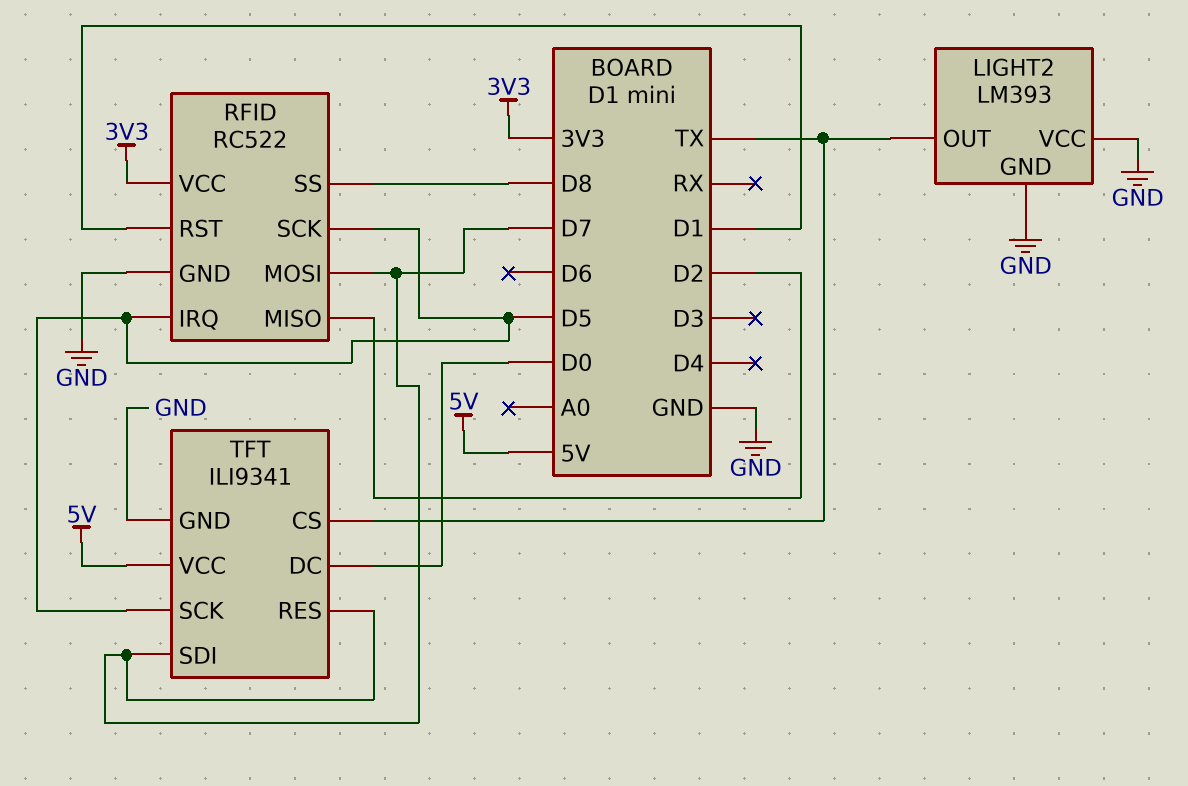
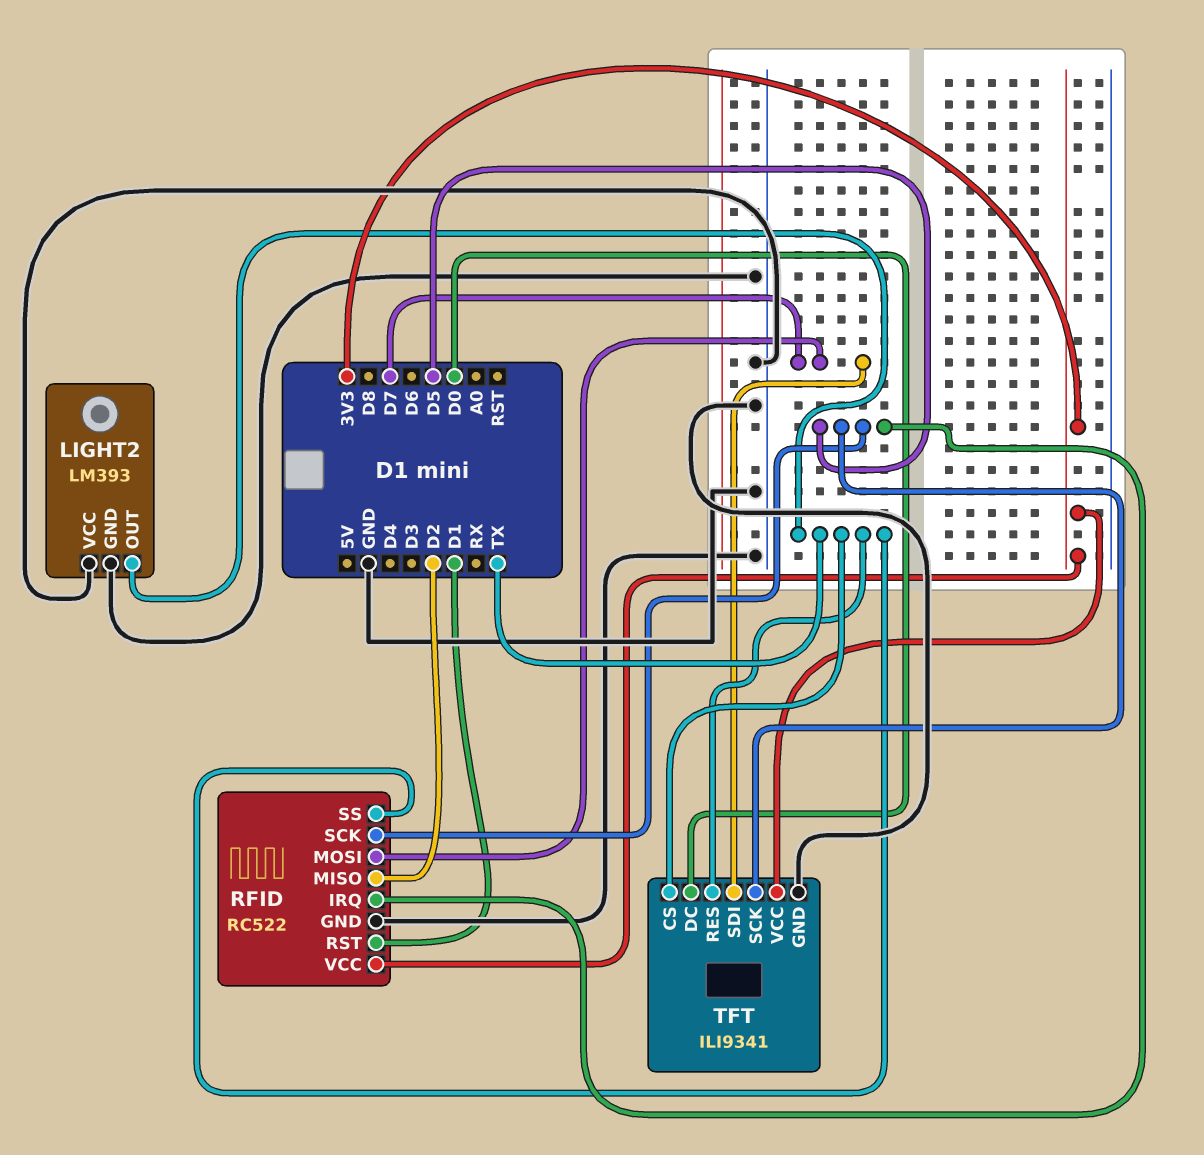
RFID pin SS: D8 -> TX
TFT pin RES: D7 -> TX
TFT pin VCC: 5V -> 3V3

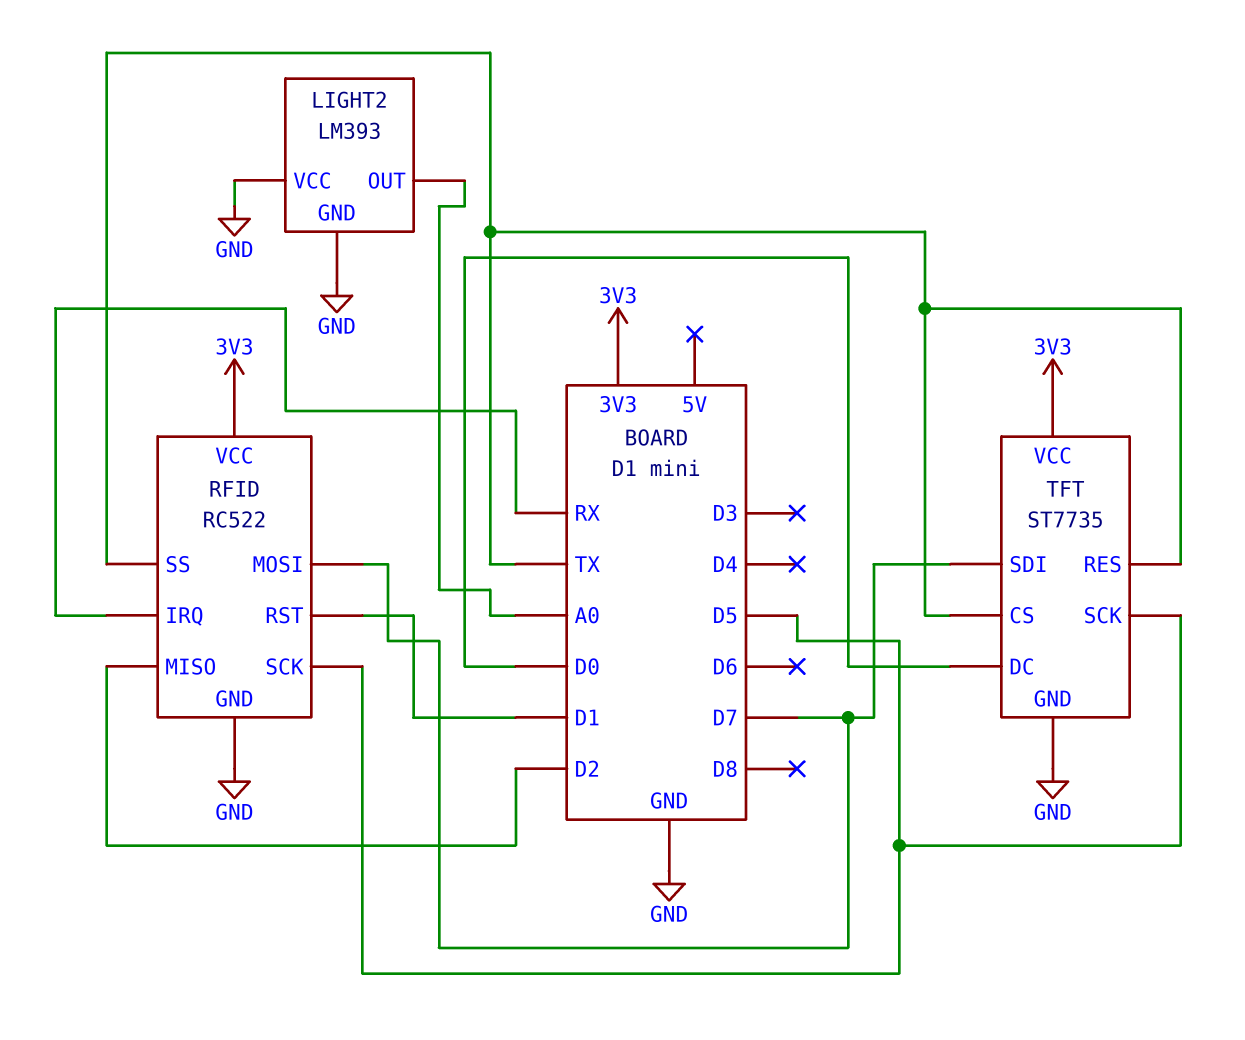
LIGHT2 pin OUT: TX -> A0
RFID pin IRQ: D5 -> RX
TFT: ILI9341 -> ST7735

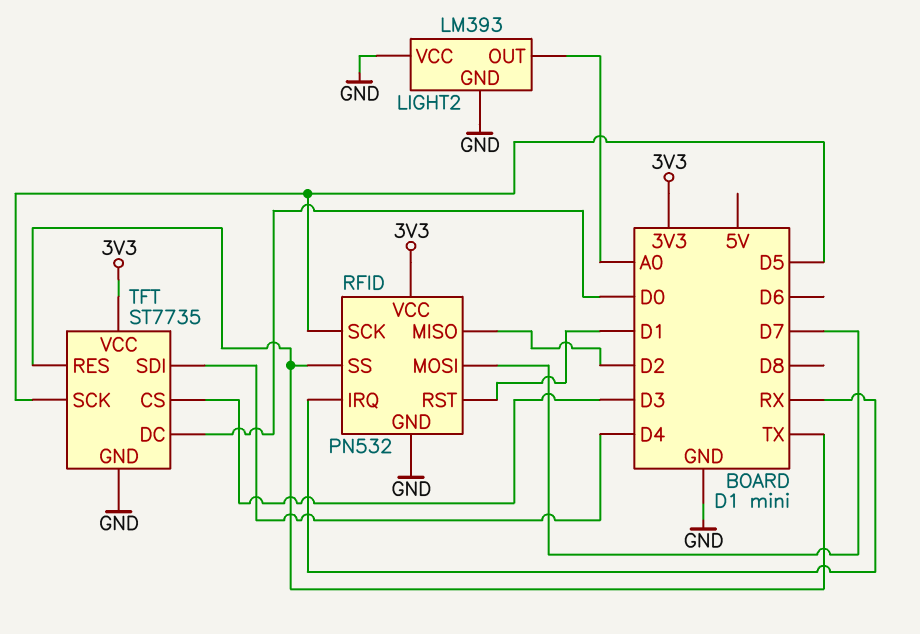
RFID: RC522 -> PN532
TFT pin CS: TX -> D3
TFT pin SDI: D7 -> D4

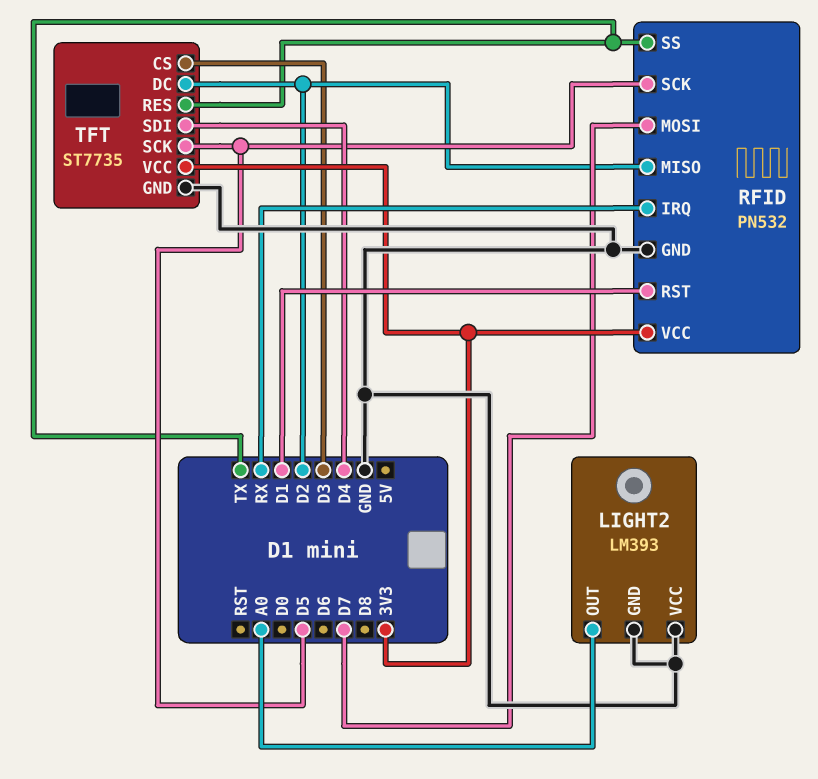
TFT pin DC: D0 -> D2

